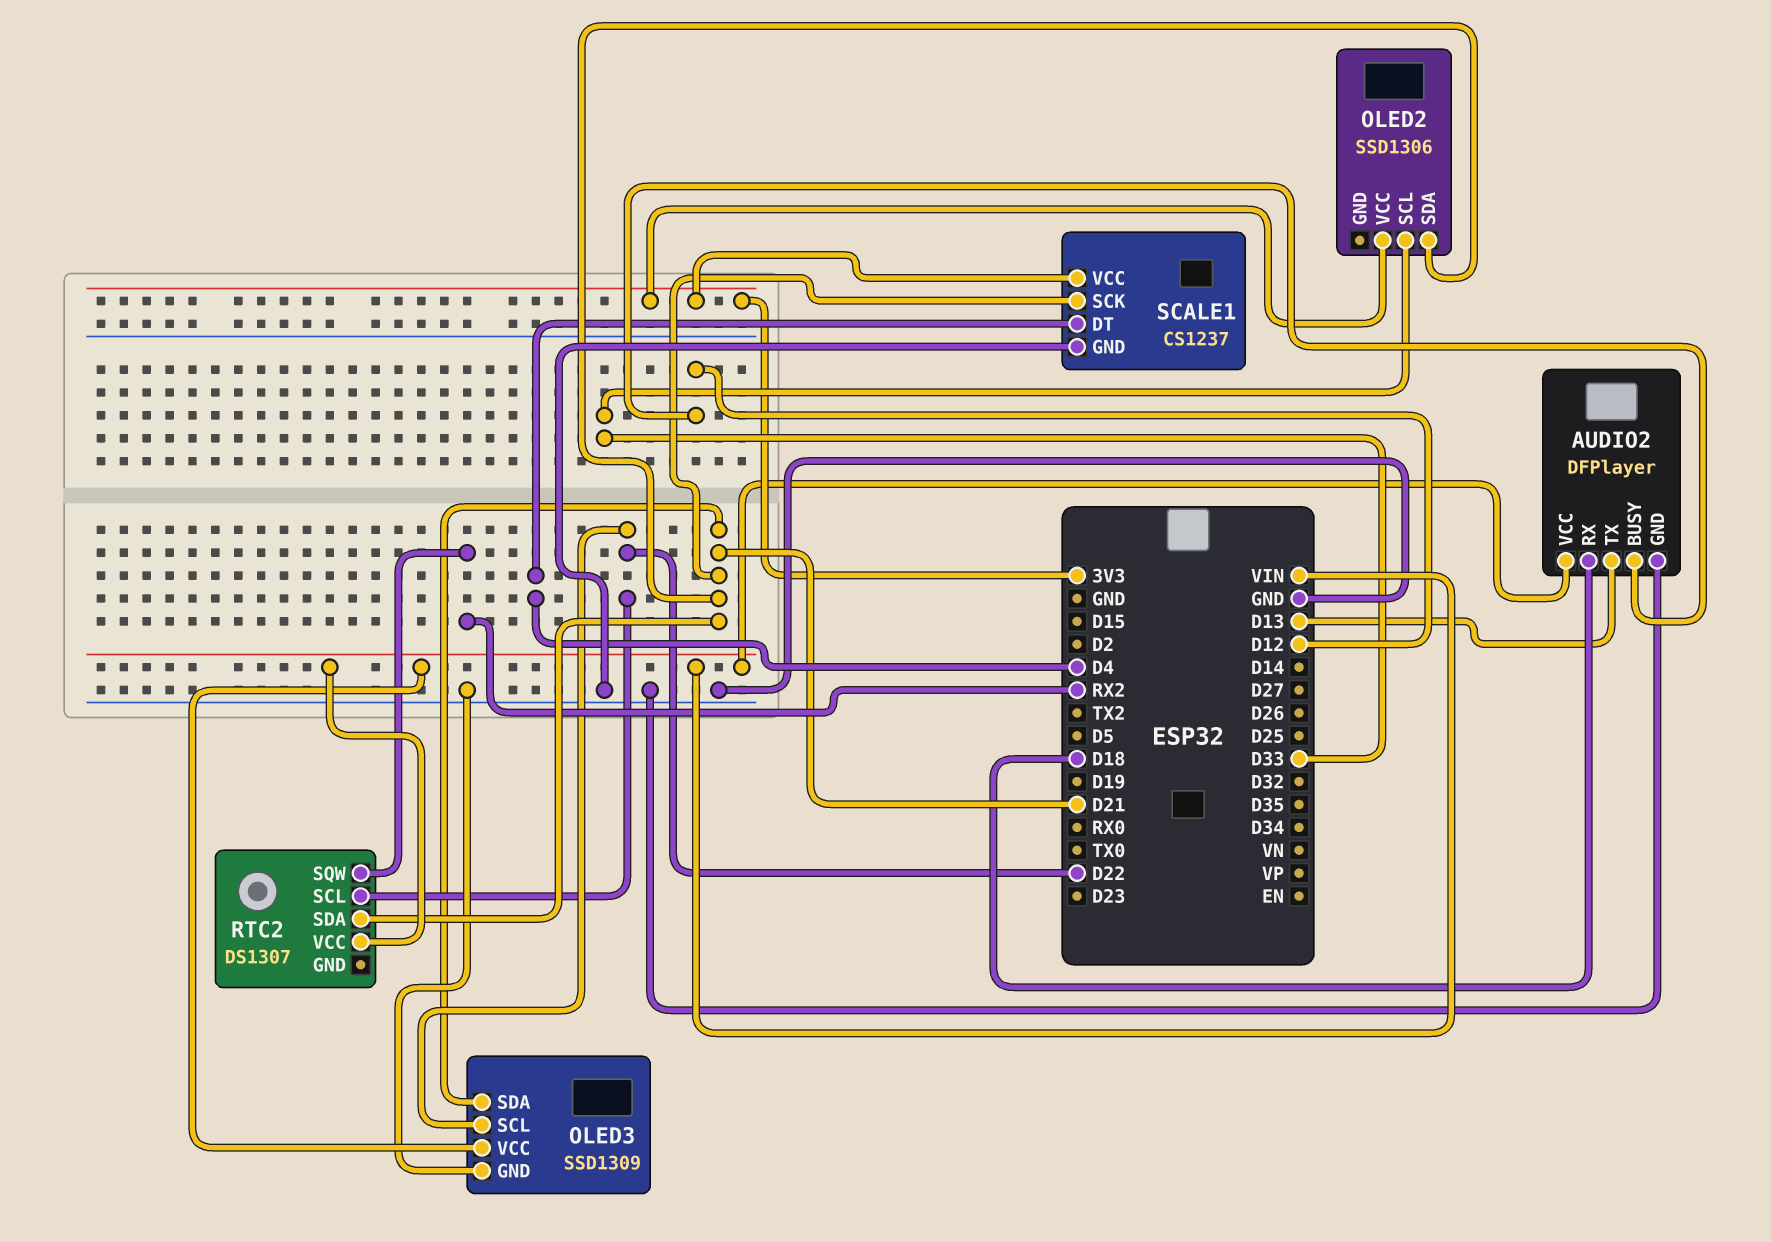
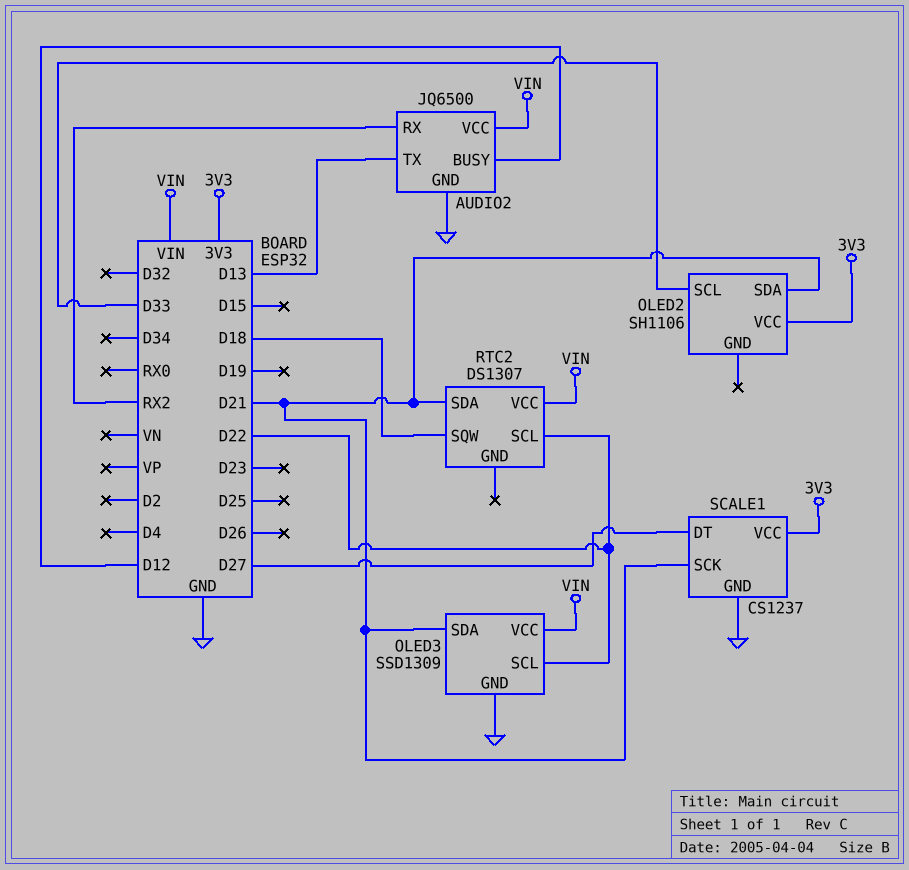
AUDIO2: DFPlayer -> JQ6500
AUDIO2 pin RX: D18 -> RX2
OLED2: SSD1306 -> SH1106
RTC2 pin SQW: RX2 -> D18
SCALE1 pin DT: D4 -> D27

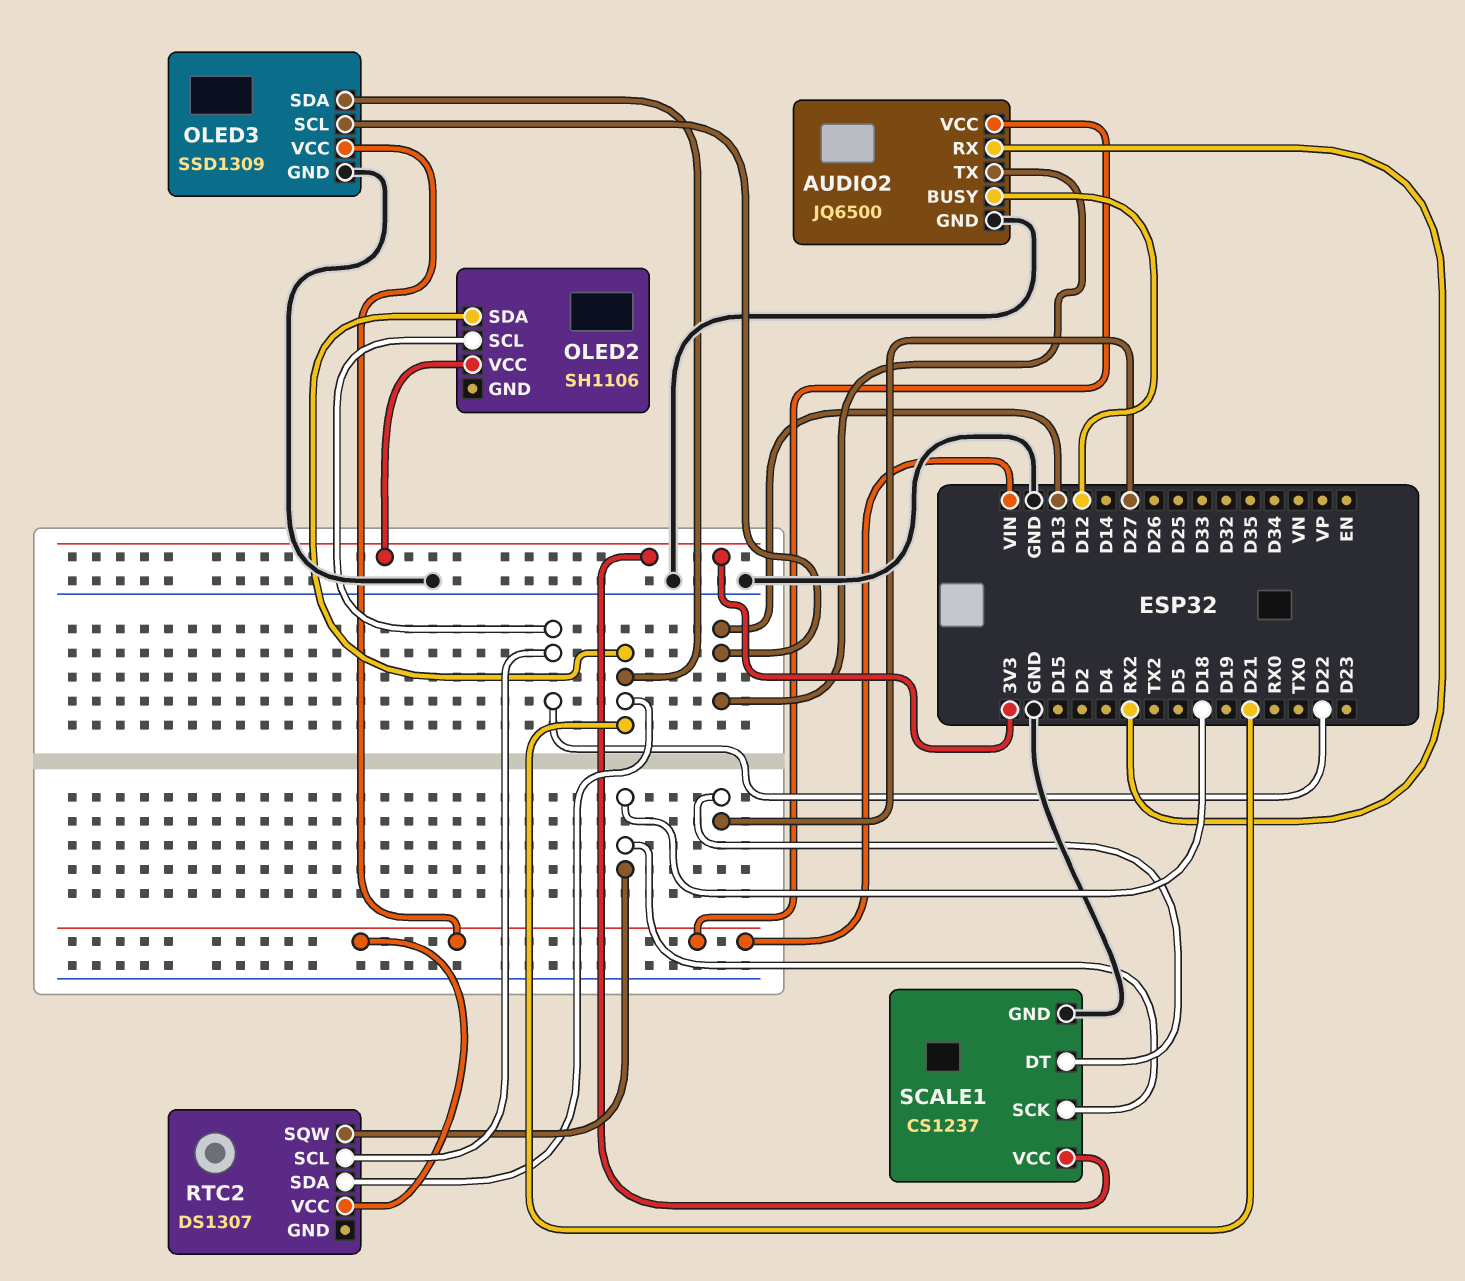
OLED2 pin SCL: D33 -> D22
OLED3 pin SCL: D22 -> D13
SCALE1 pin SCK: D21 -> D18

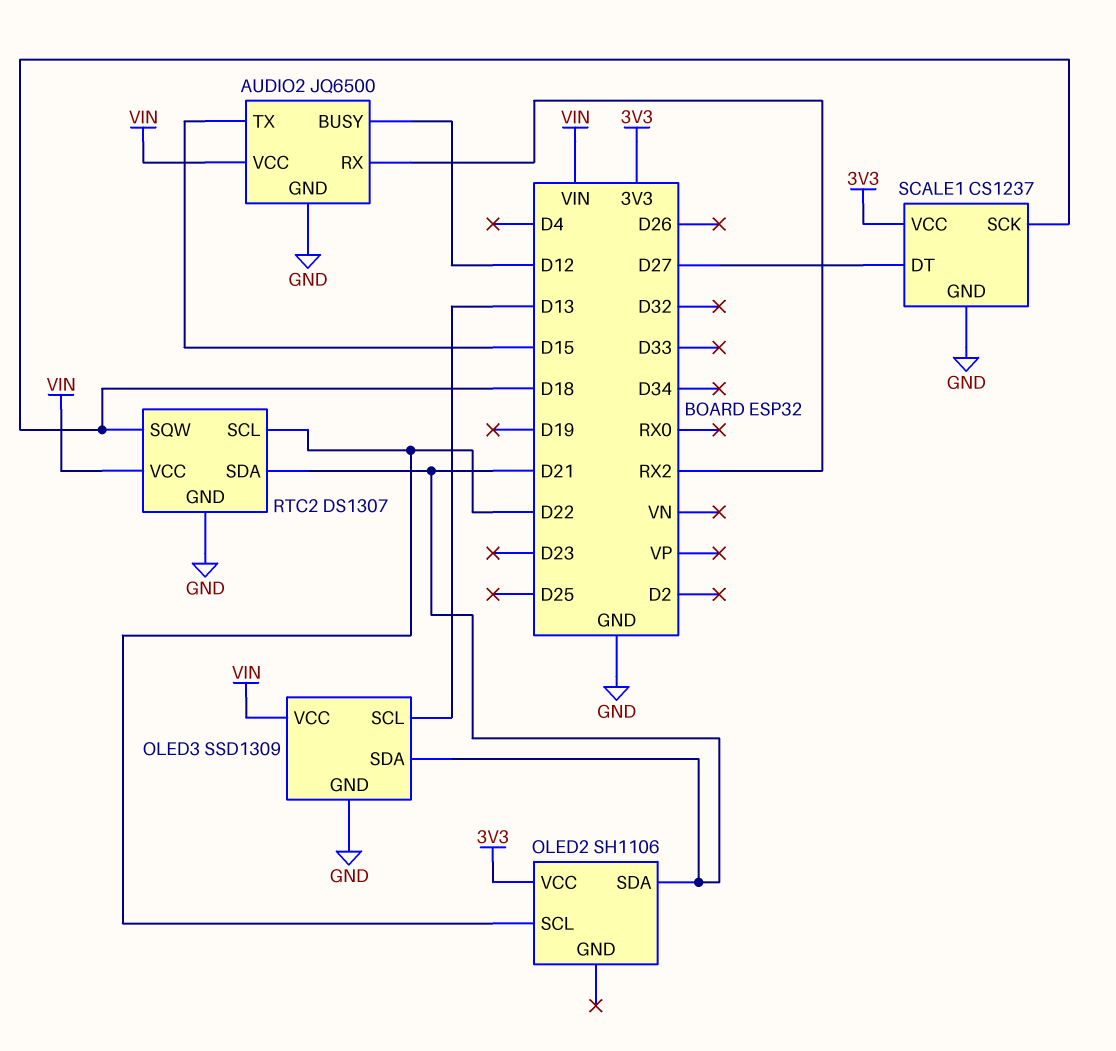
AUDIO2 pin TX: D13 -> D15
RTC2 pin GND: none -> GND

